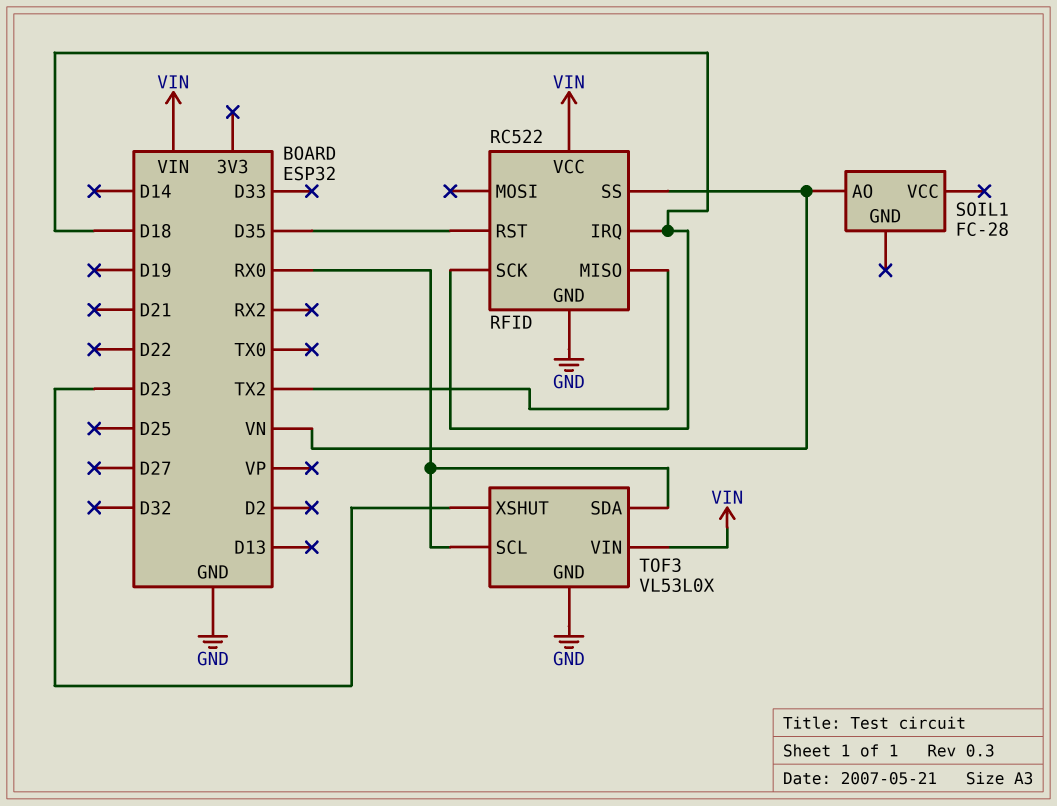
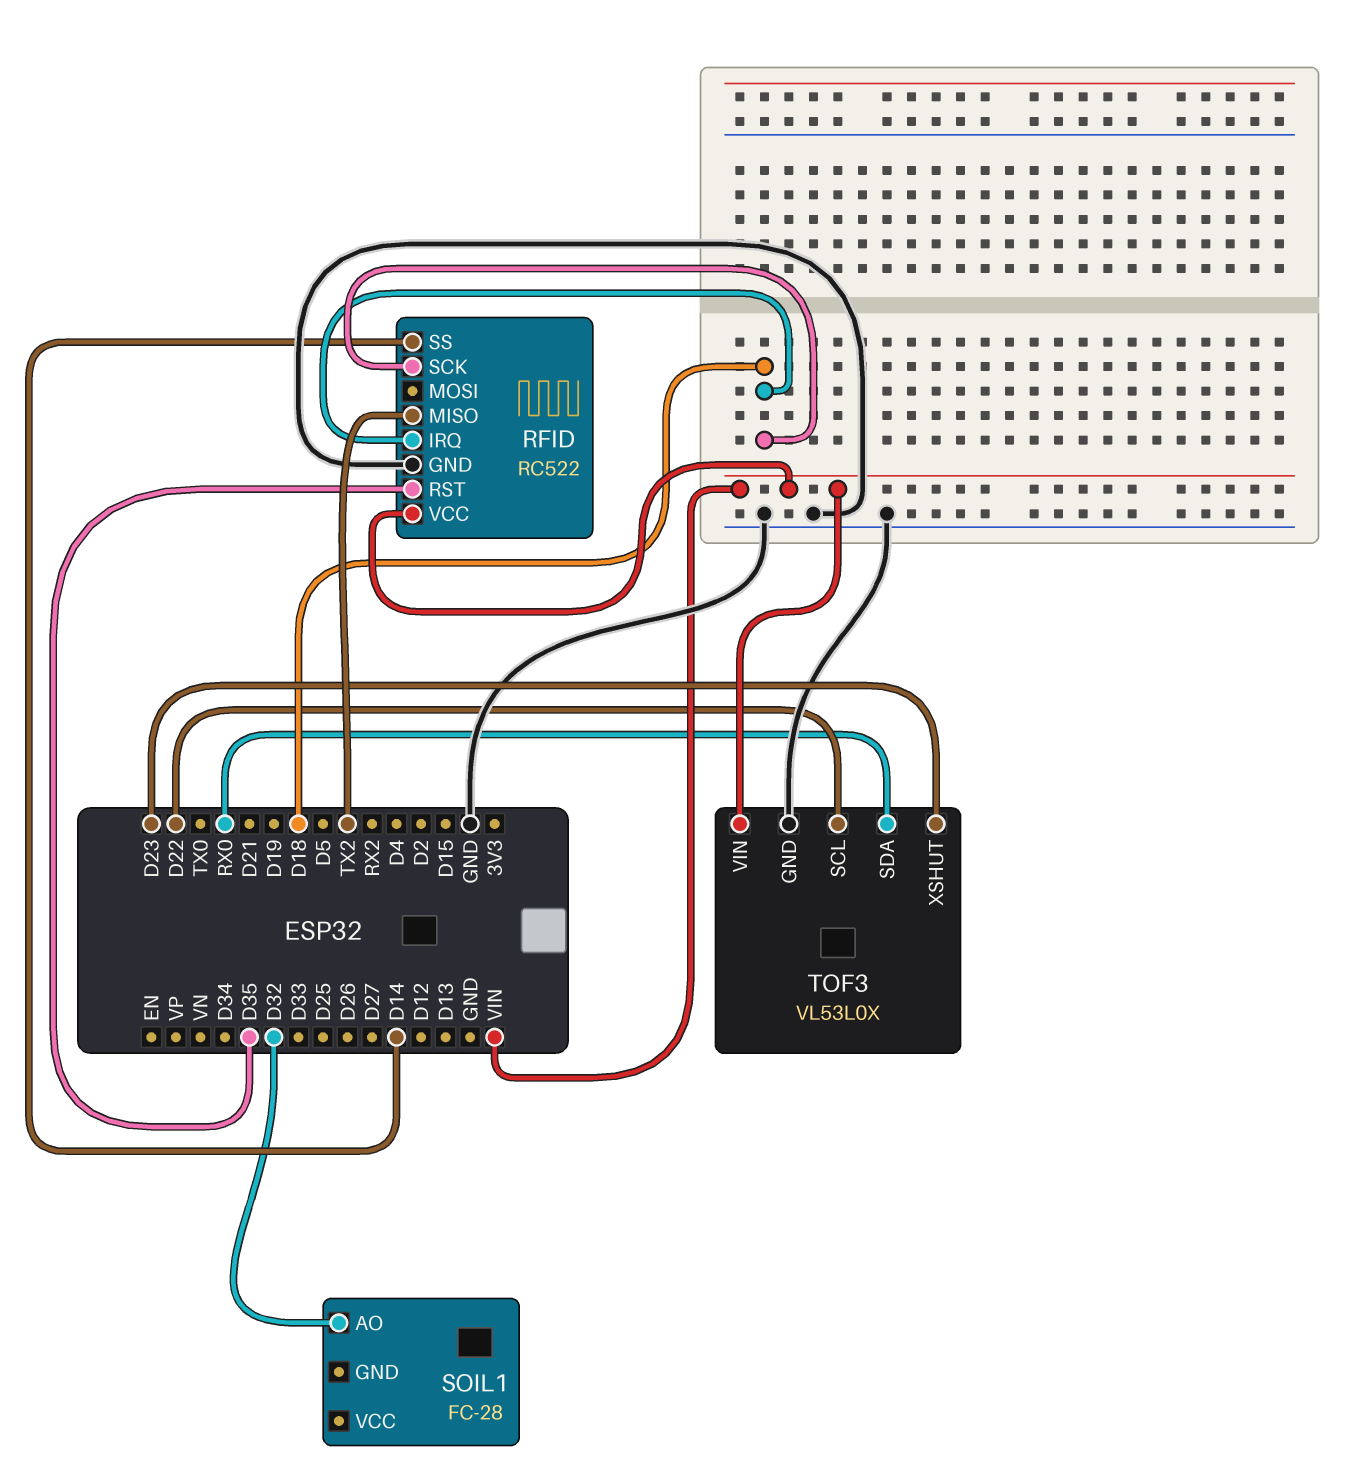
RFID pin SS: VN -> D14
SOIL1 pin AO: VN -> D32
TOF3 pin SCL: RX0 -> D22

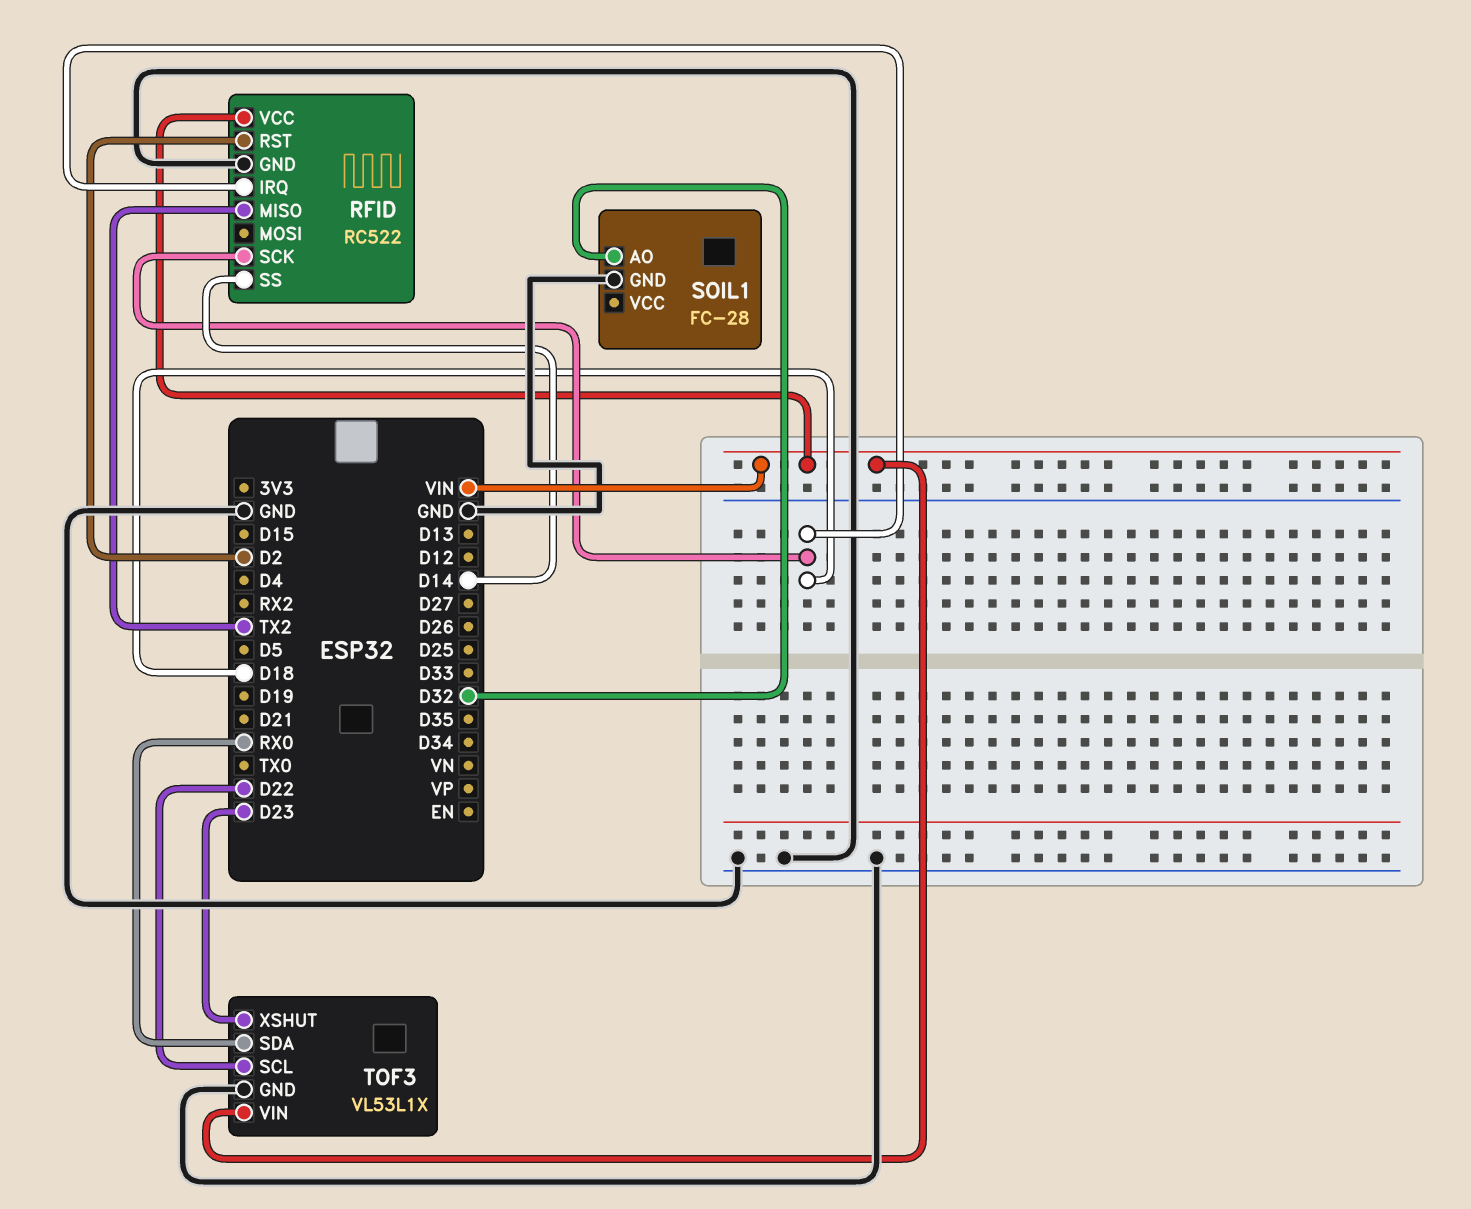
RFID pin RST: D35 -> D2
SOIL1 pin GND: none -> GND
TOF3: VL53L0X -> VL53L1X

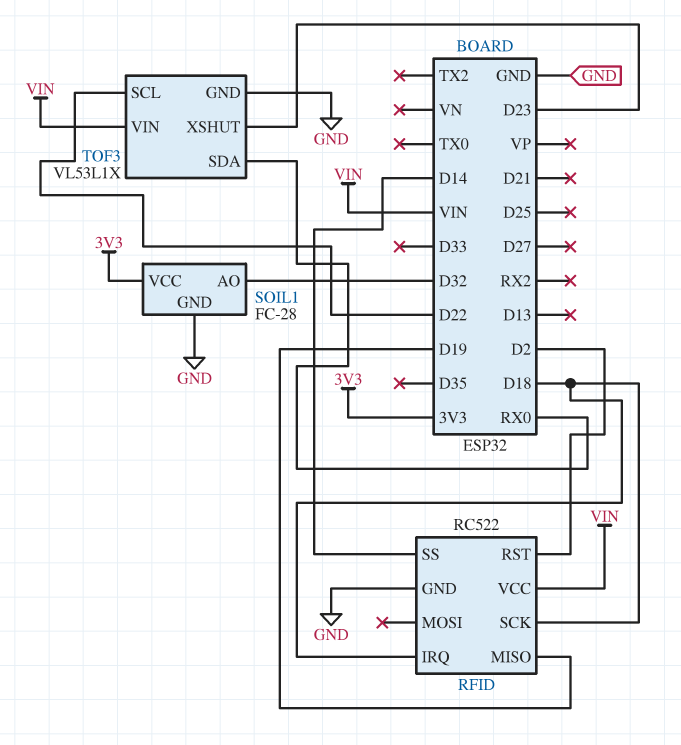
RFID pin MISO: TX2 -> D19
SOIL1 pin VCC: none -> 3V3

